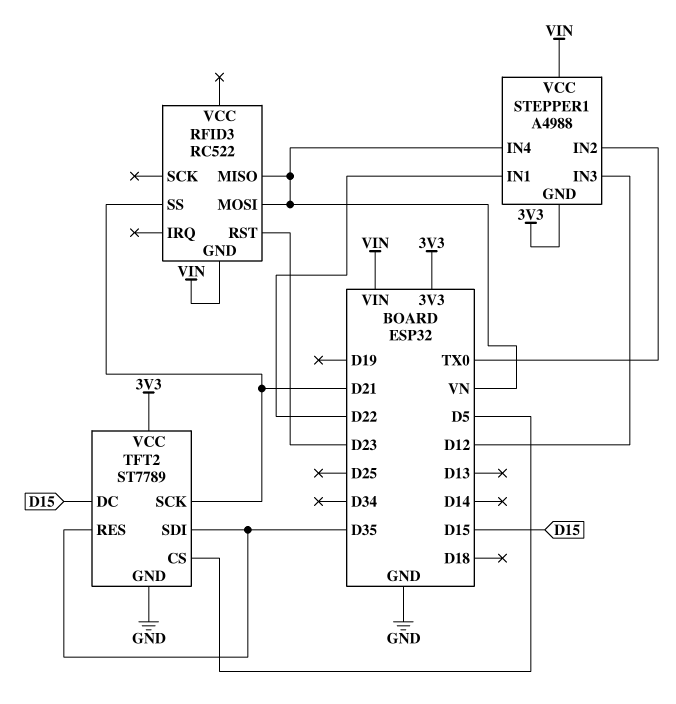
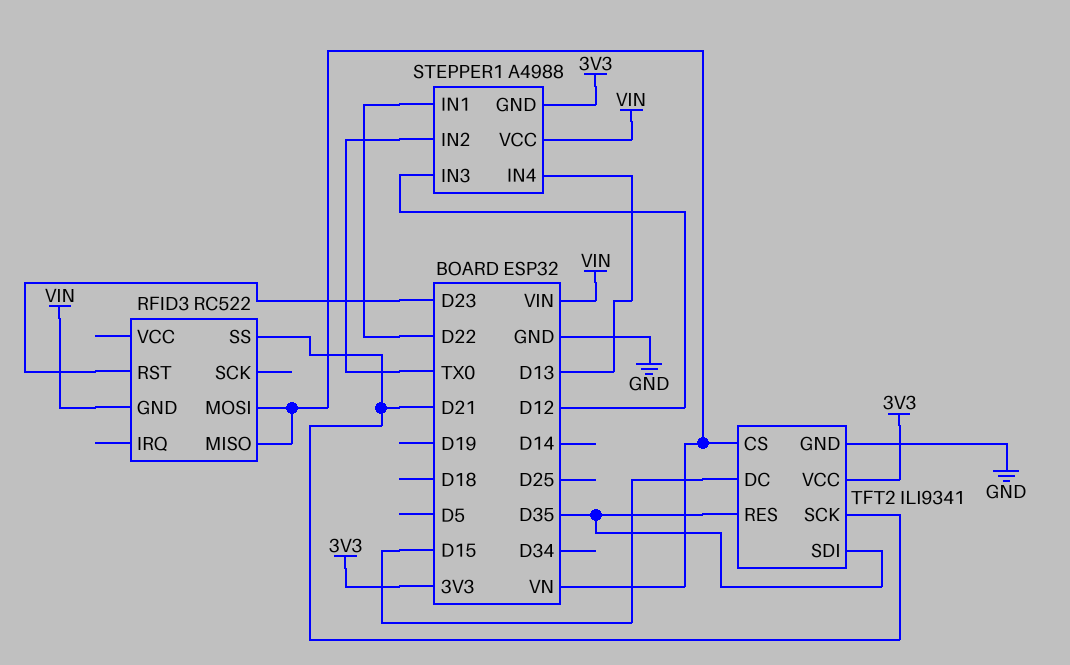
STEPPER1 pin IN4: VN -> D13
TFT2: ST7789 -> ILI9341
TFT2 pin CS: D5 -> VN

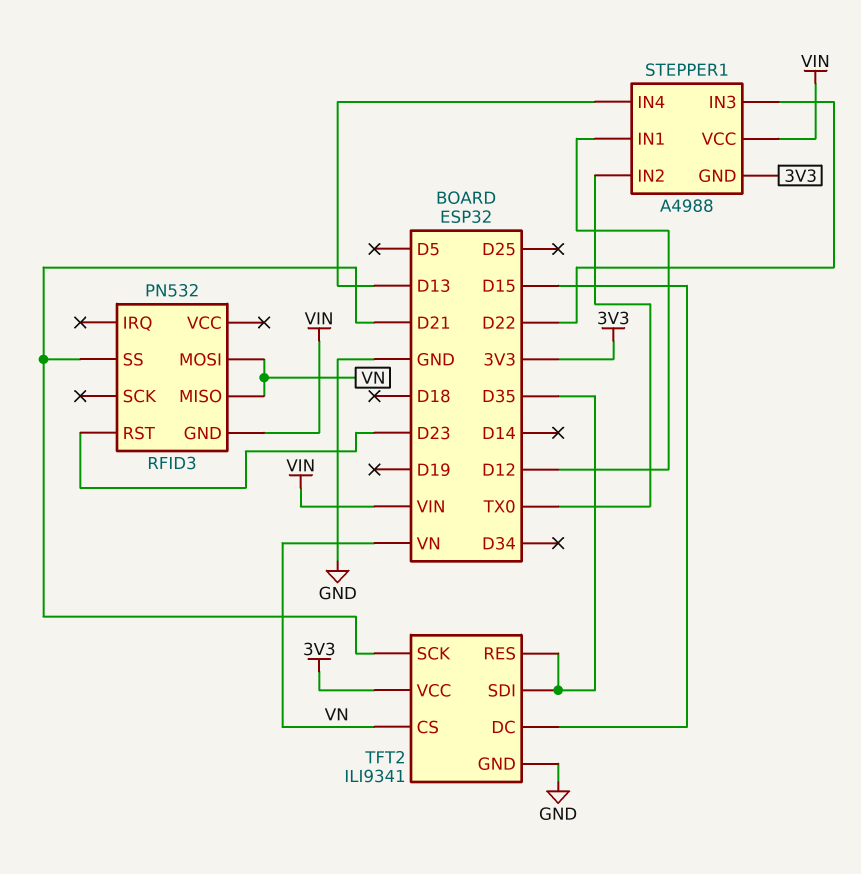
RFID3: RC522 -> PN532
STEPPER1 pin IN1: D22 -> D12
STEPPER1 pin IN3: D12 -> D22

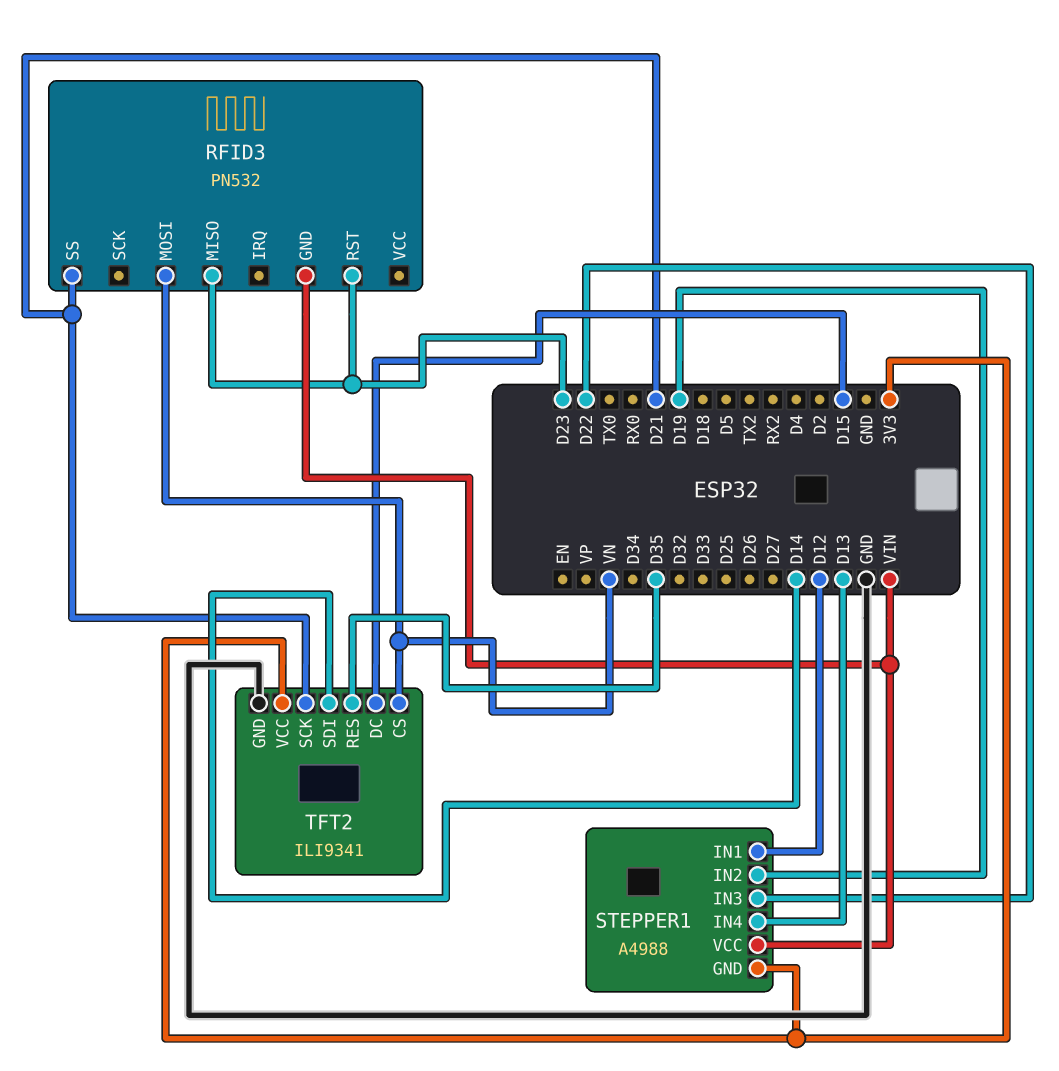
RFID3 pin MISO: VN -> D23
STEPPER1 pin IN2: TX0 -> D19
TFT2 pin SDI: D35 -> D14

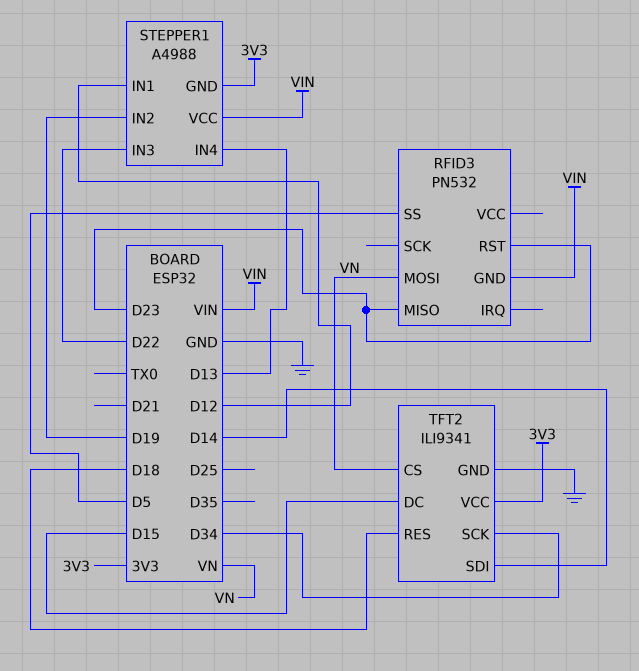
RFID3 pin SS: D21 -> D5
TFT2 pin RES: D35 -> D18
TFT2 pin SCK: D21 -> D34

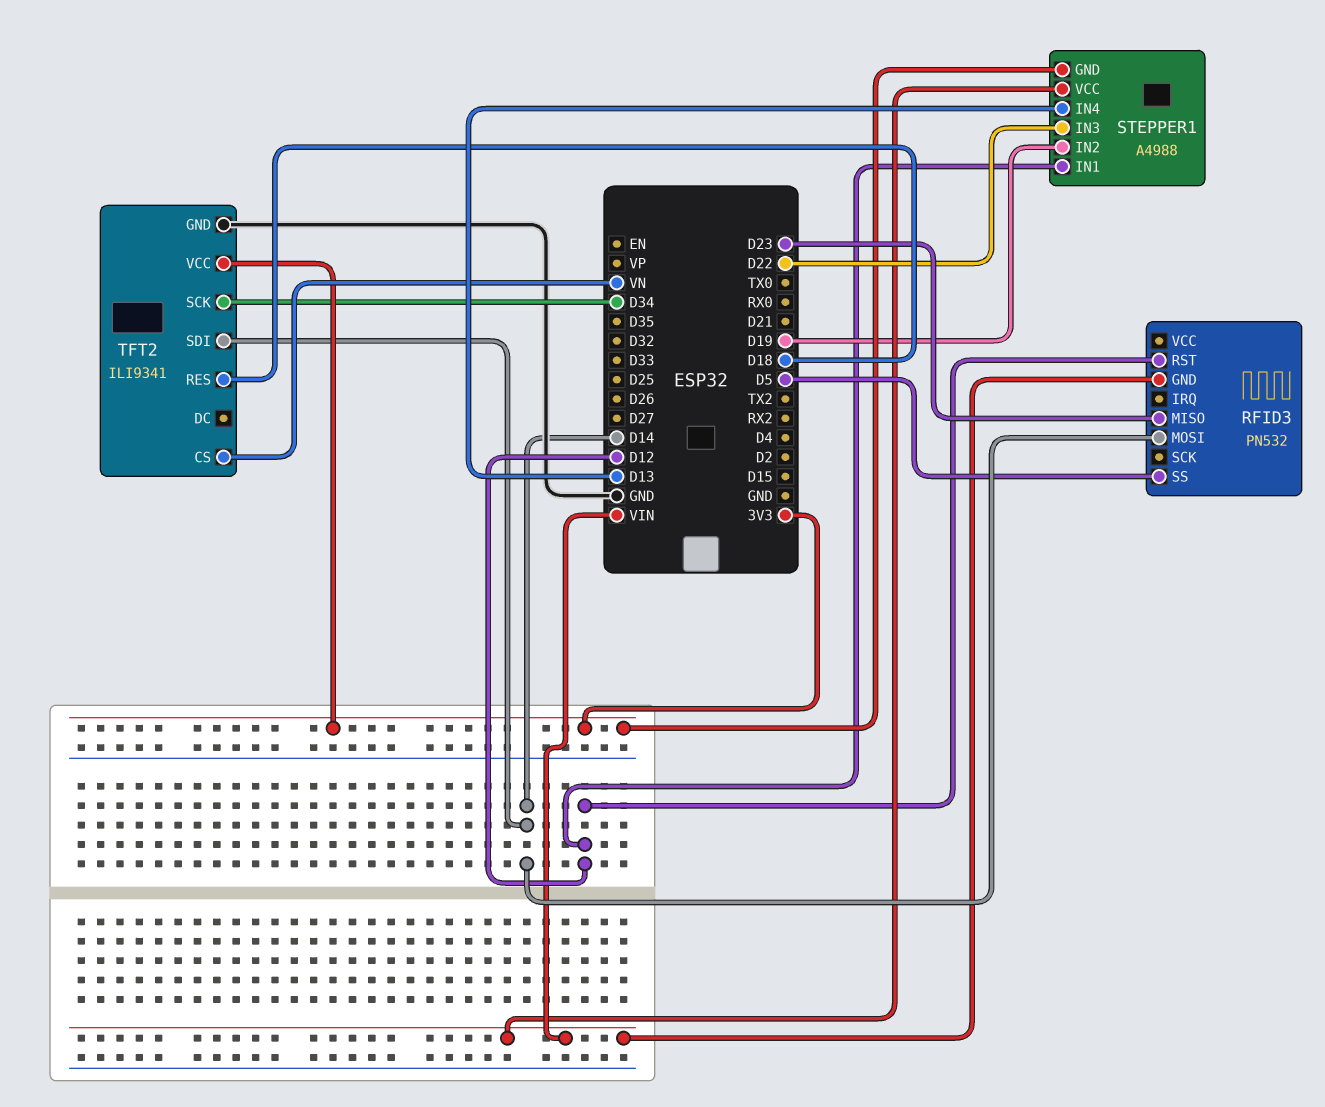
RFID3 pin MOSI: VN -> D14
RFID3 pin RST: D23 -> D12
TFT2 pin DC: D15 -> none

